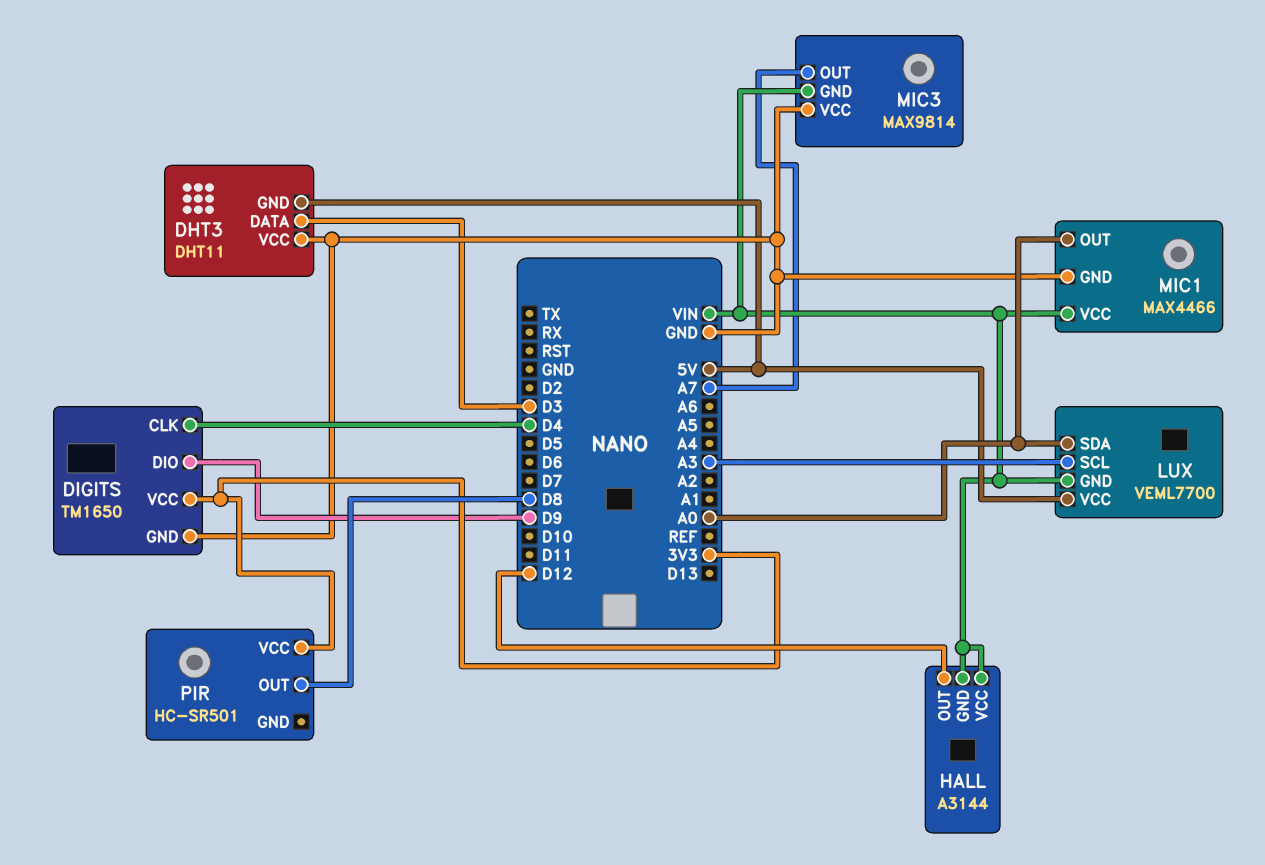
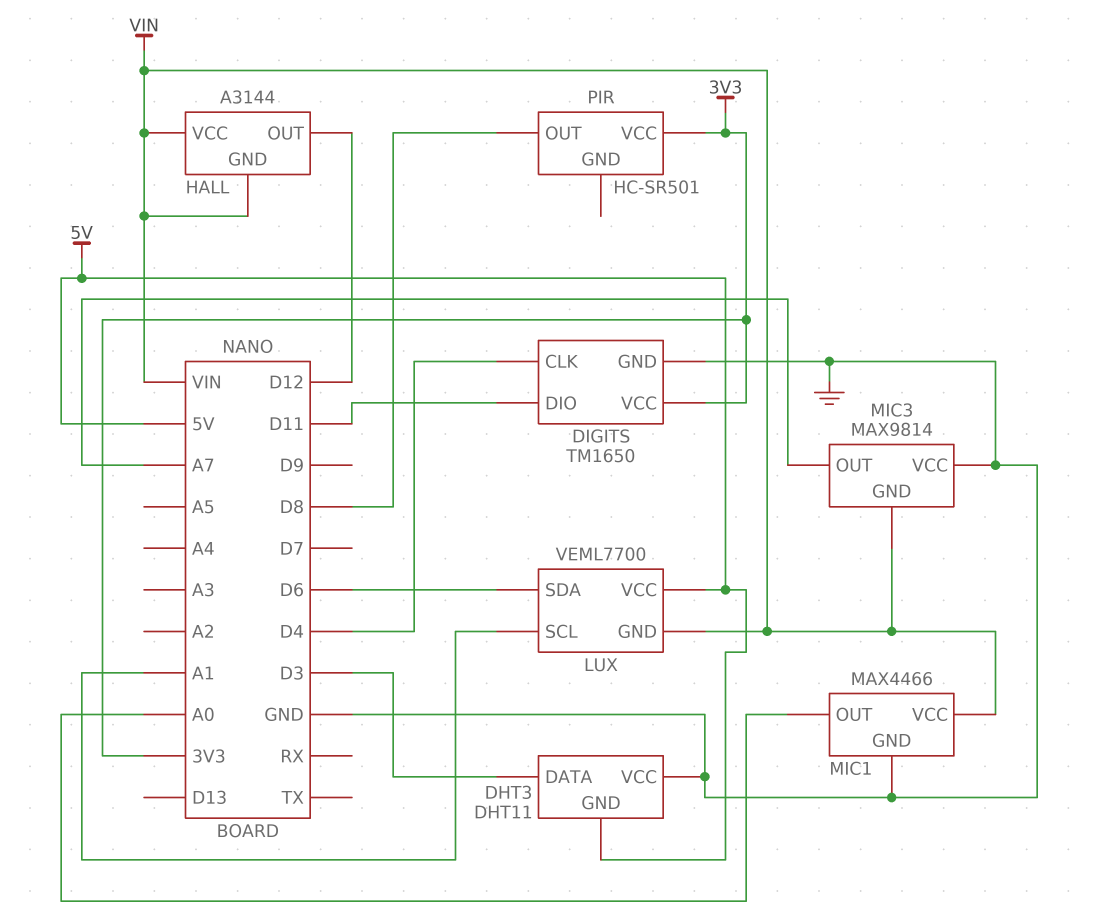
DIGITS pin DIO: D9 -> D11
LUX pin SCL: A3 -> A1
LUX pin SDA: A0 -> D6

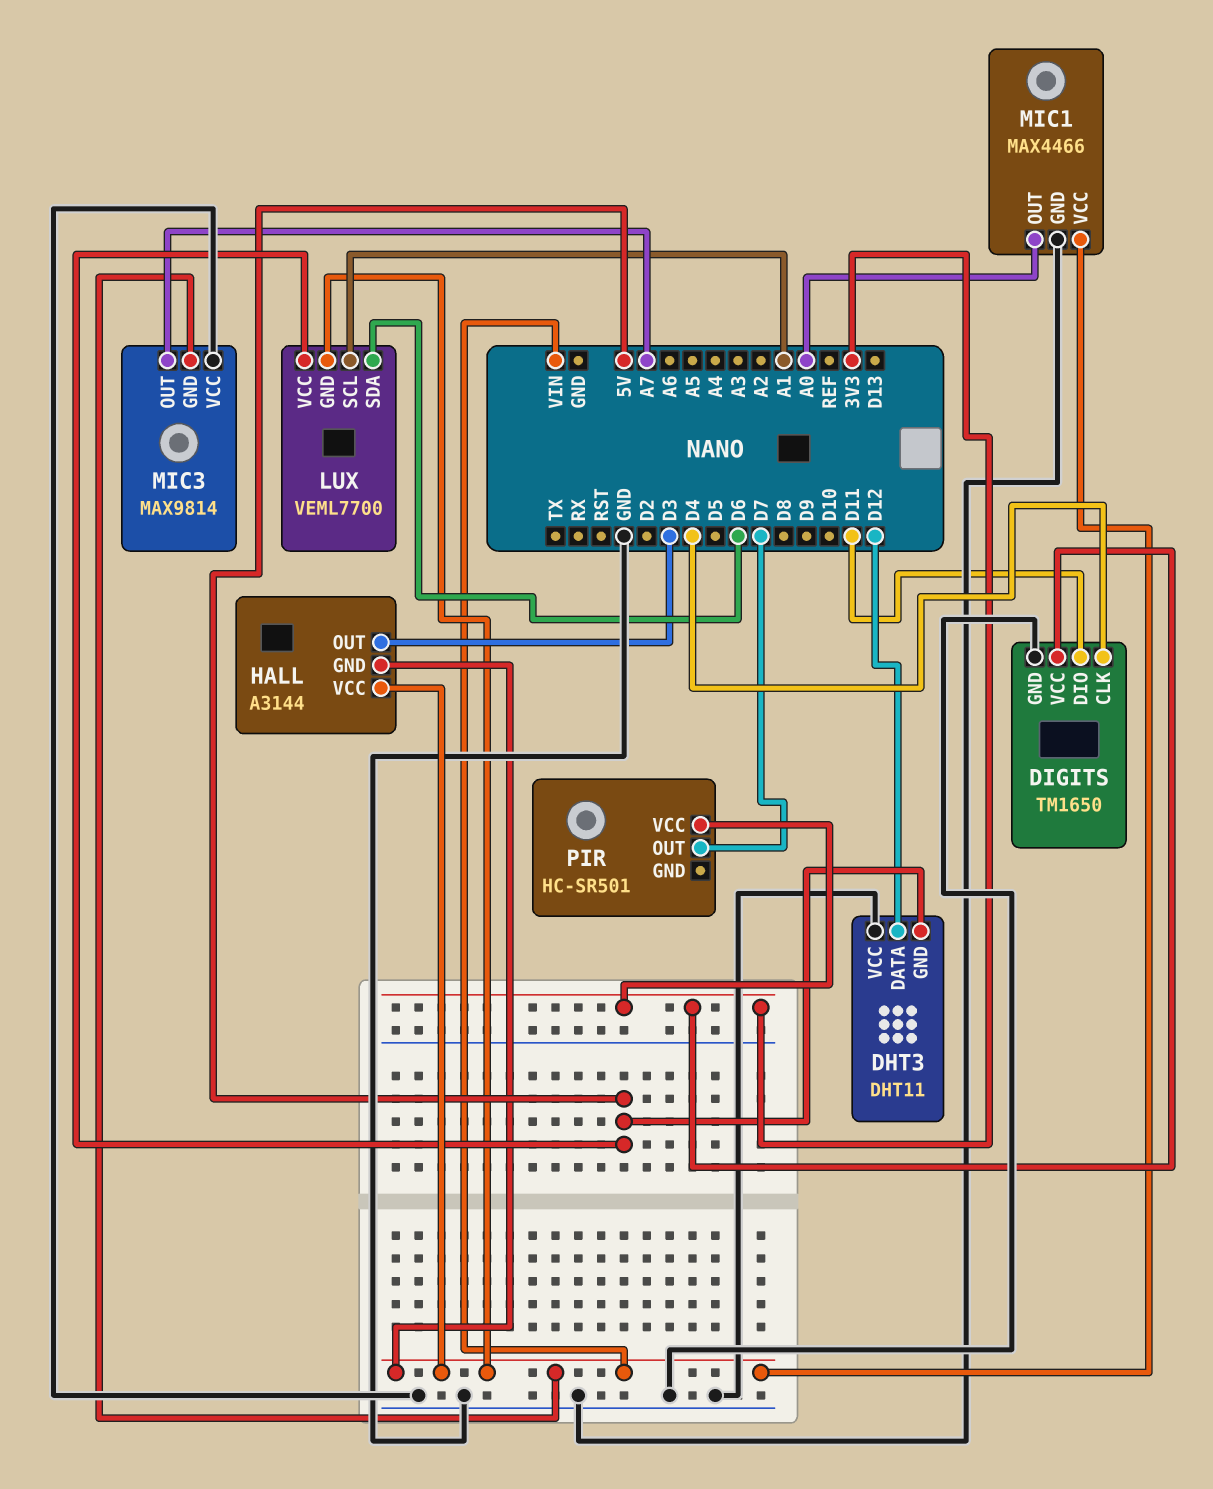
DHT3 pin DATA: D3 -> D12
HALL pin OUT: D12 -> D3
PIR pin OUT: D8 -> D7

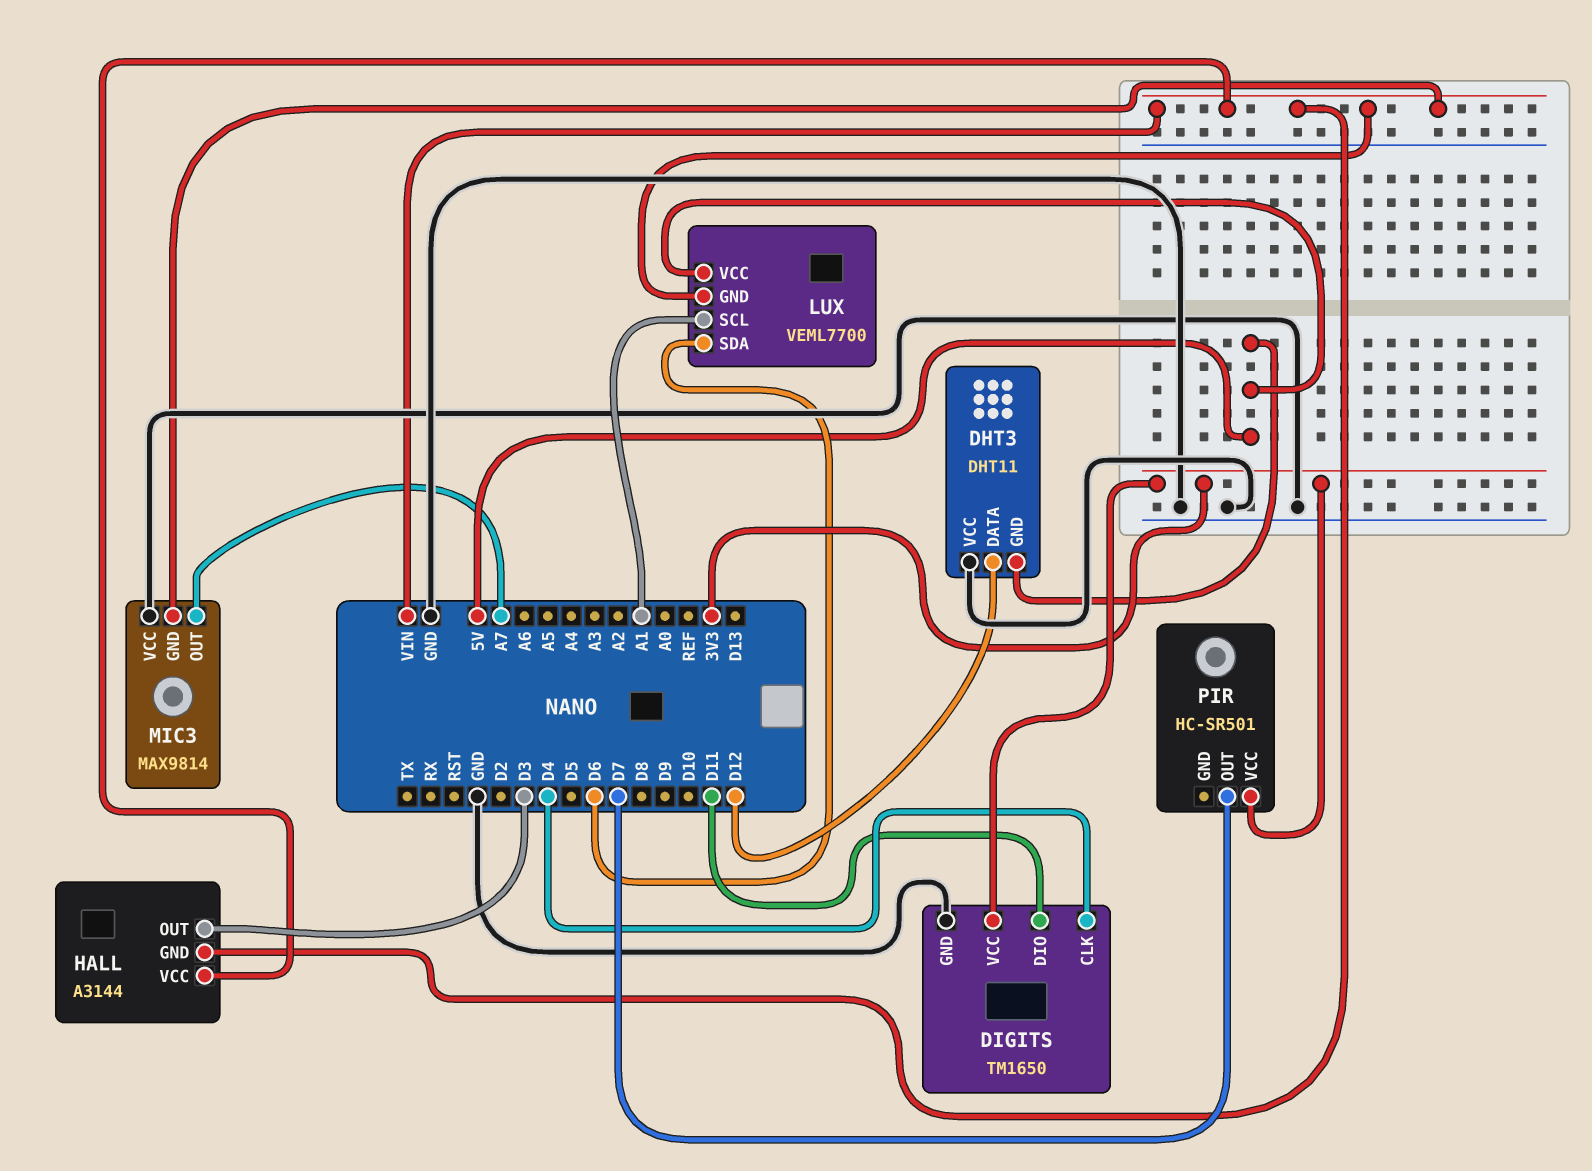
MIC1: MAX4466 -> none
MIC1 pin GND: GND -> none
MIC1 pin OUT: A0 -> none
MIC1 pin VCC: VIN -> none

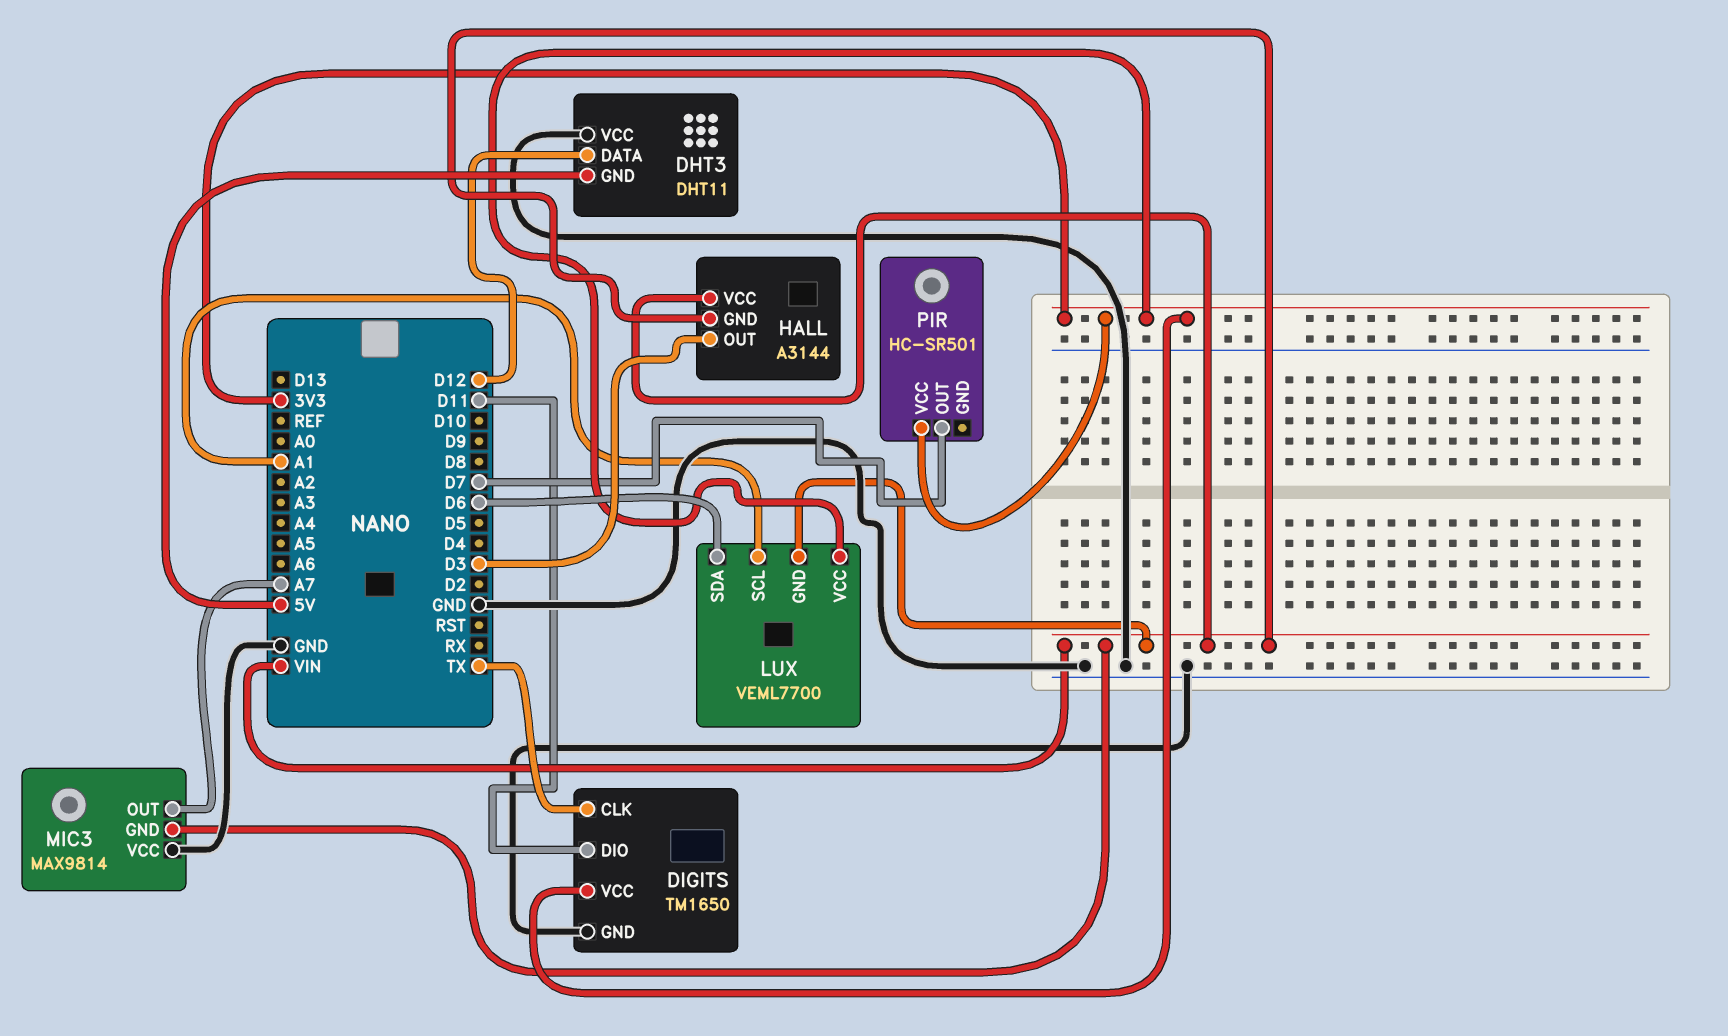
DIGITS pin CLK: D4 -> TX
LUX pin VCC: 5V -> 3V3

